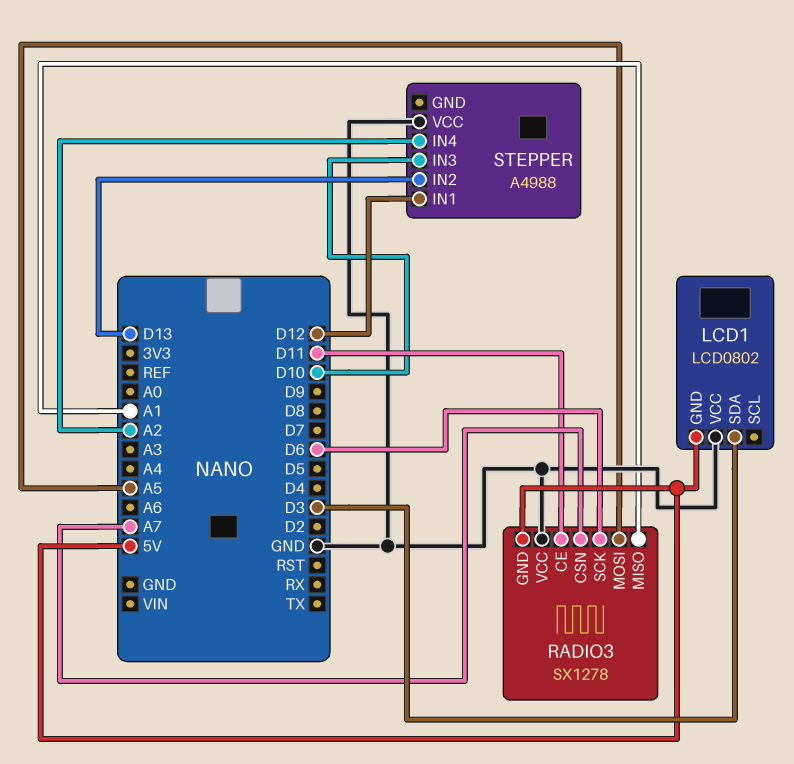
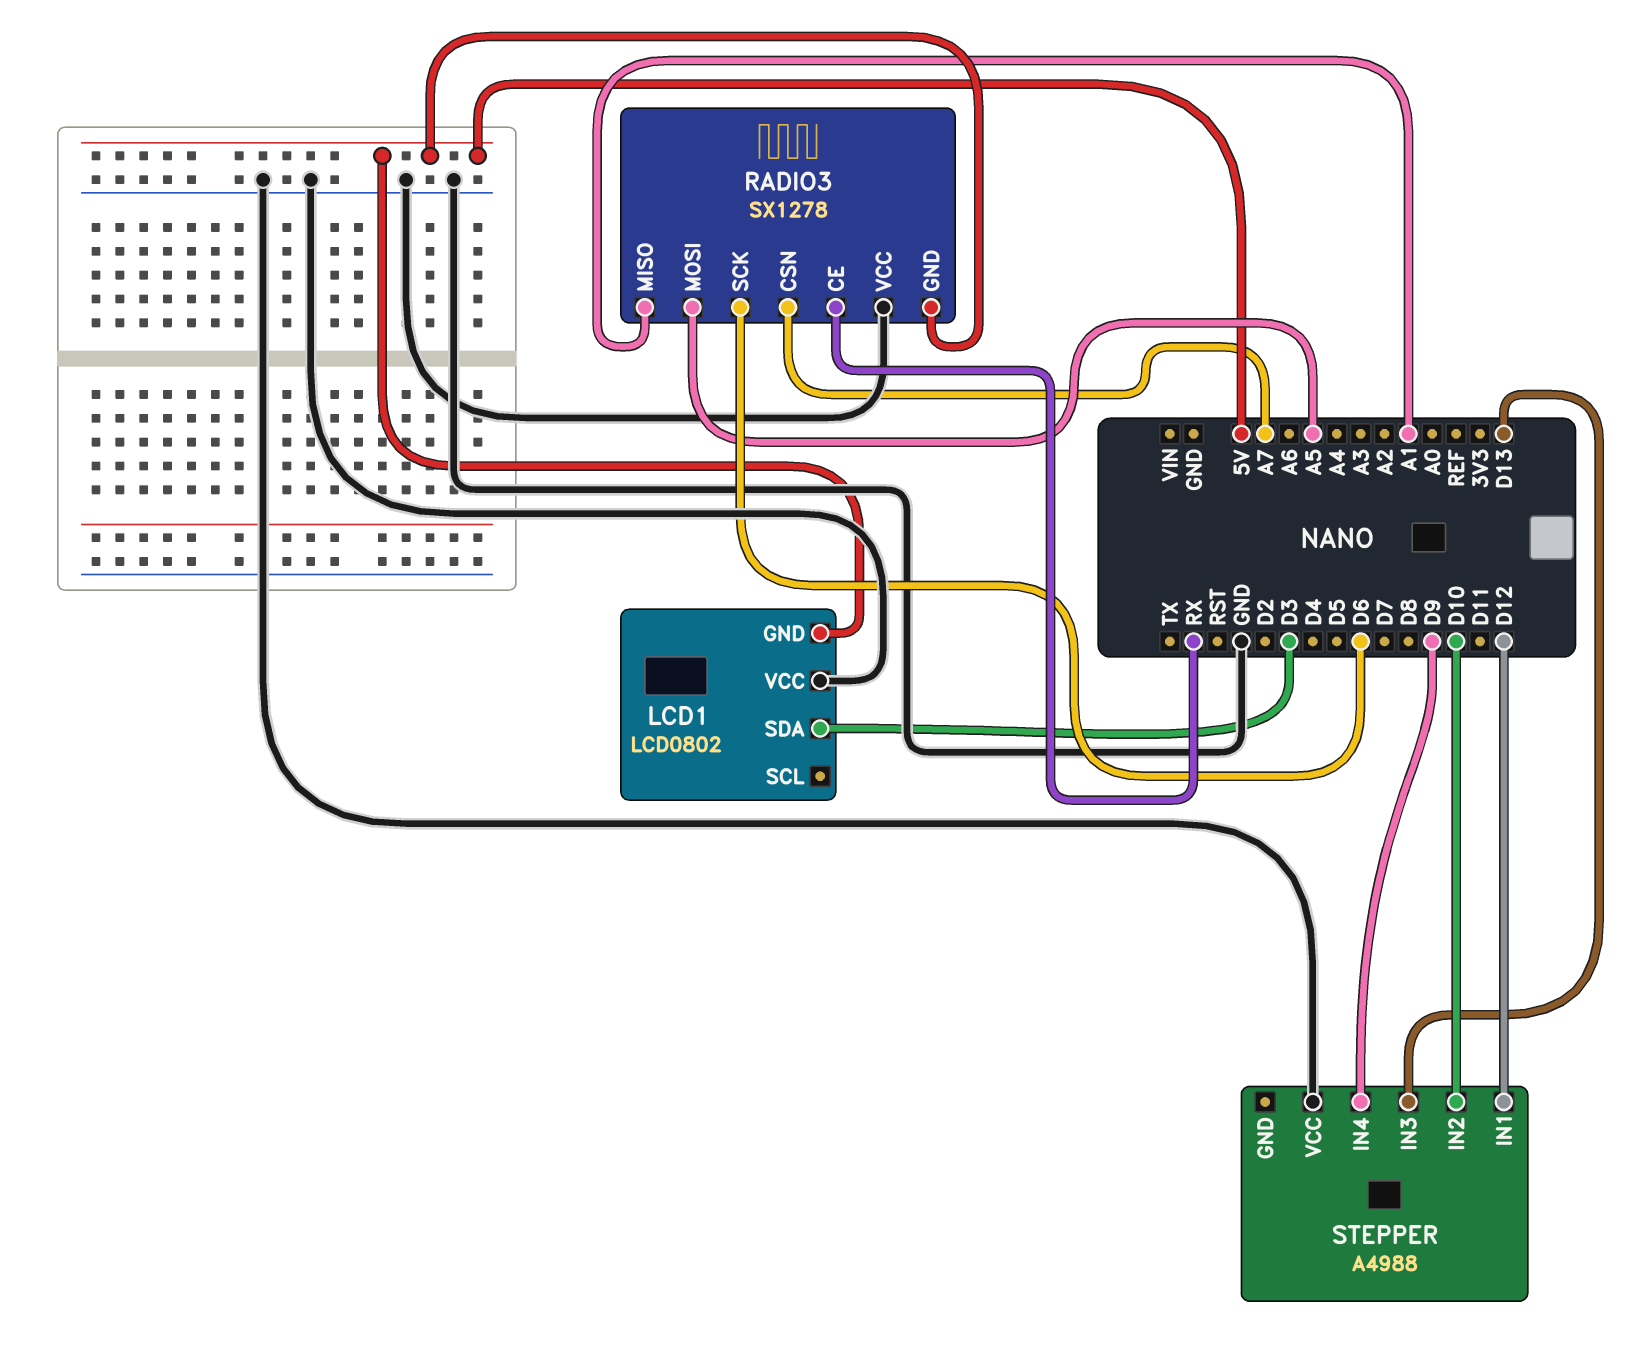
RADIO3 pin CE: D11 -> RX
STEPPER pin IN2: D13 -> D10
STEPPER pin IN3: D10 -> D13
STEPPER pin IN4: A2 -> D9

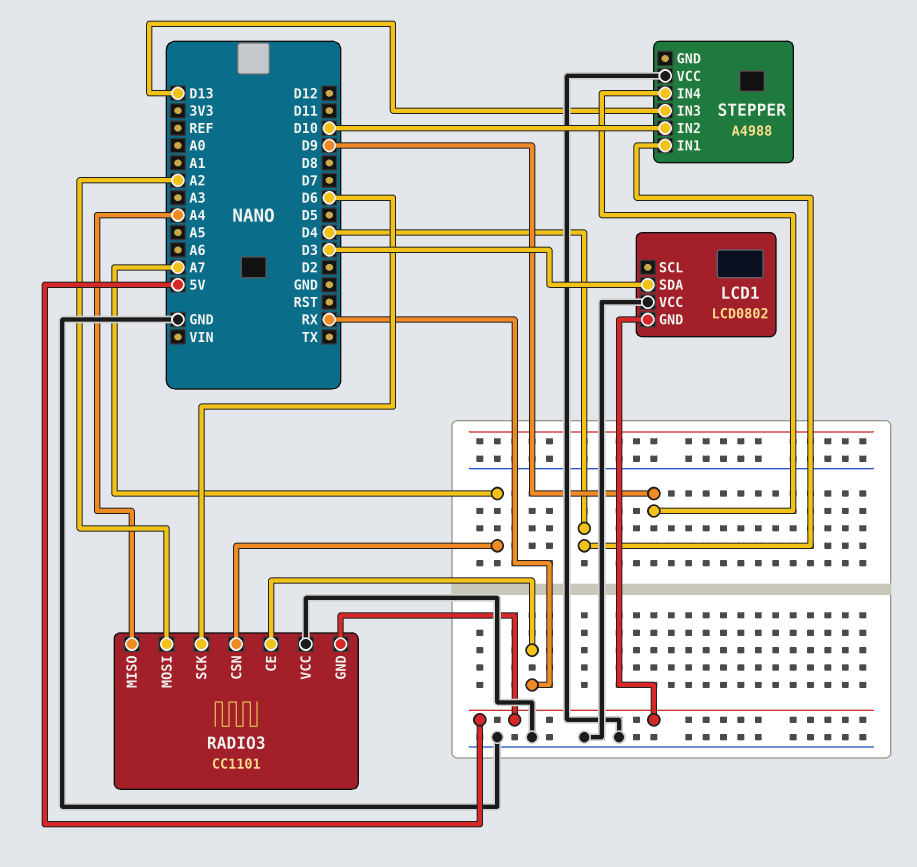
RADIO3: SX1278 -> CC1101
RADIO3 pin MISO: A1 -> A4
RADIO3 pin MOSI: A5 -> A2
STEPPER pin IN1: D12 -> D4

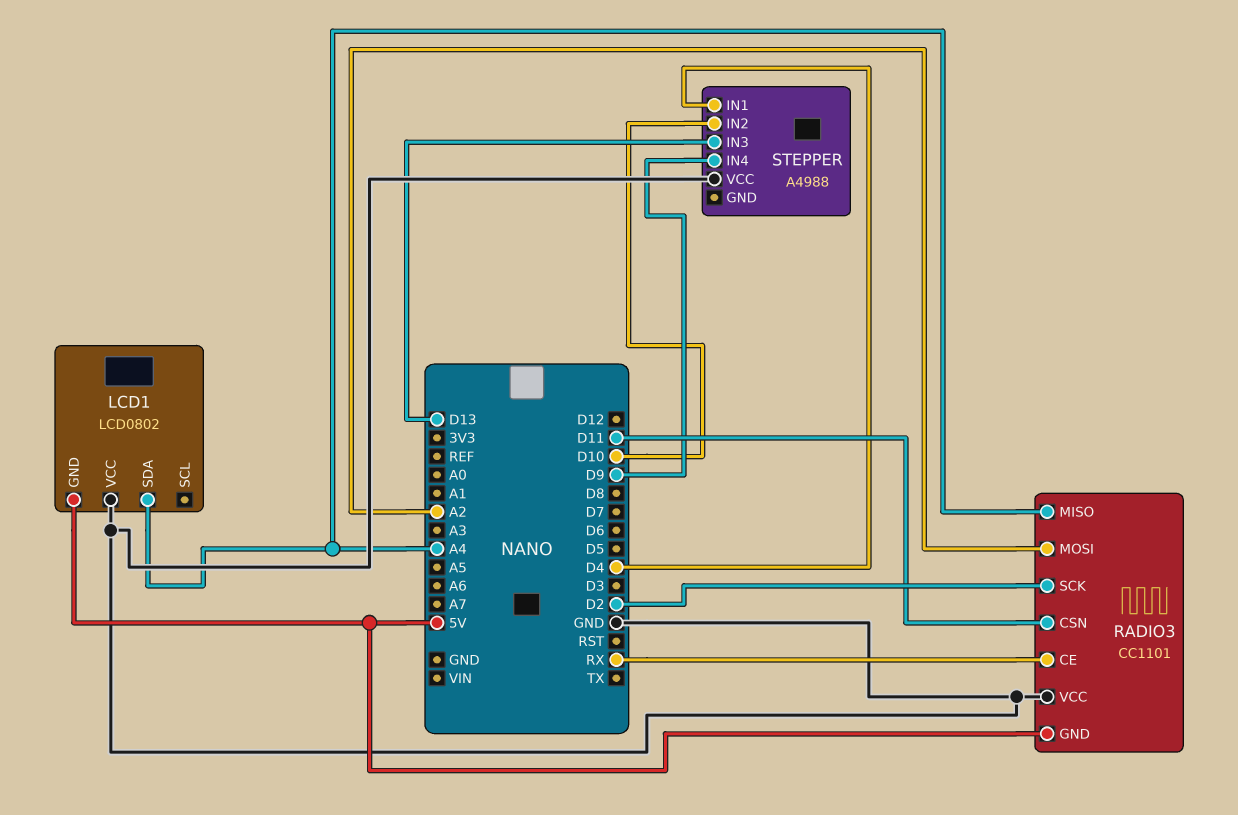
LCD1 pin SDA: D3 -> A4
RADIO3 pin CSN: A7 -> D11
RADIO3 pin SCK: D6 -> D2

